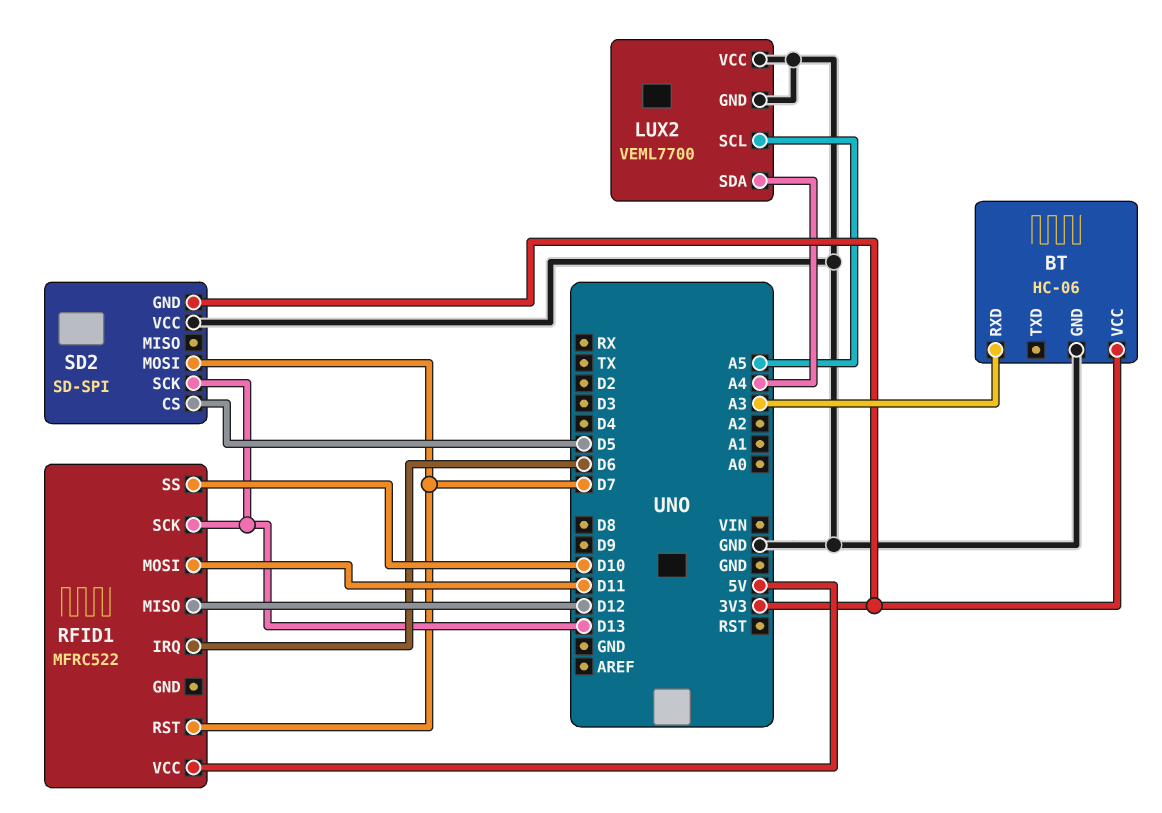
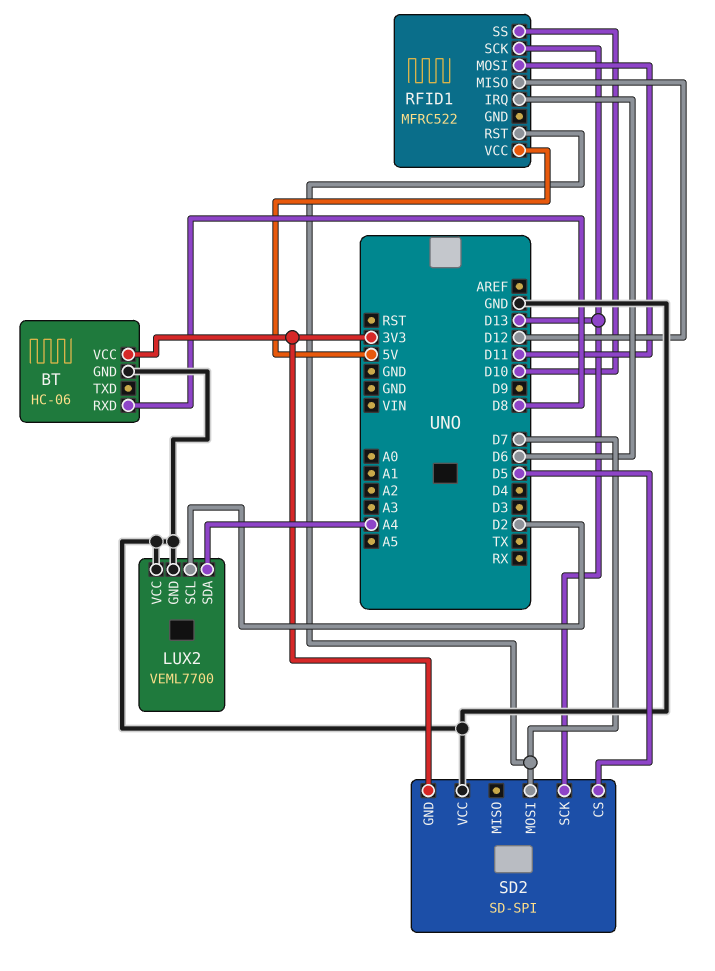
BT pin RXD: A3 -> D8
LUX2 pin SCL: A5 -> D2

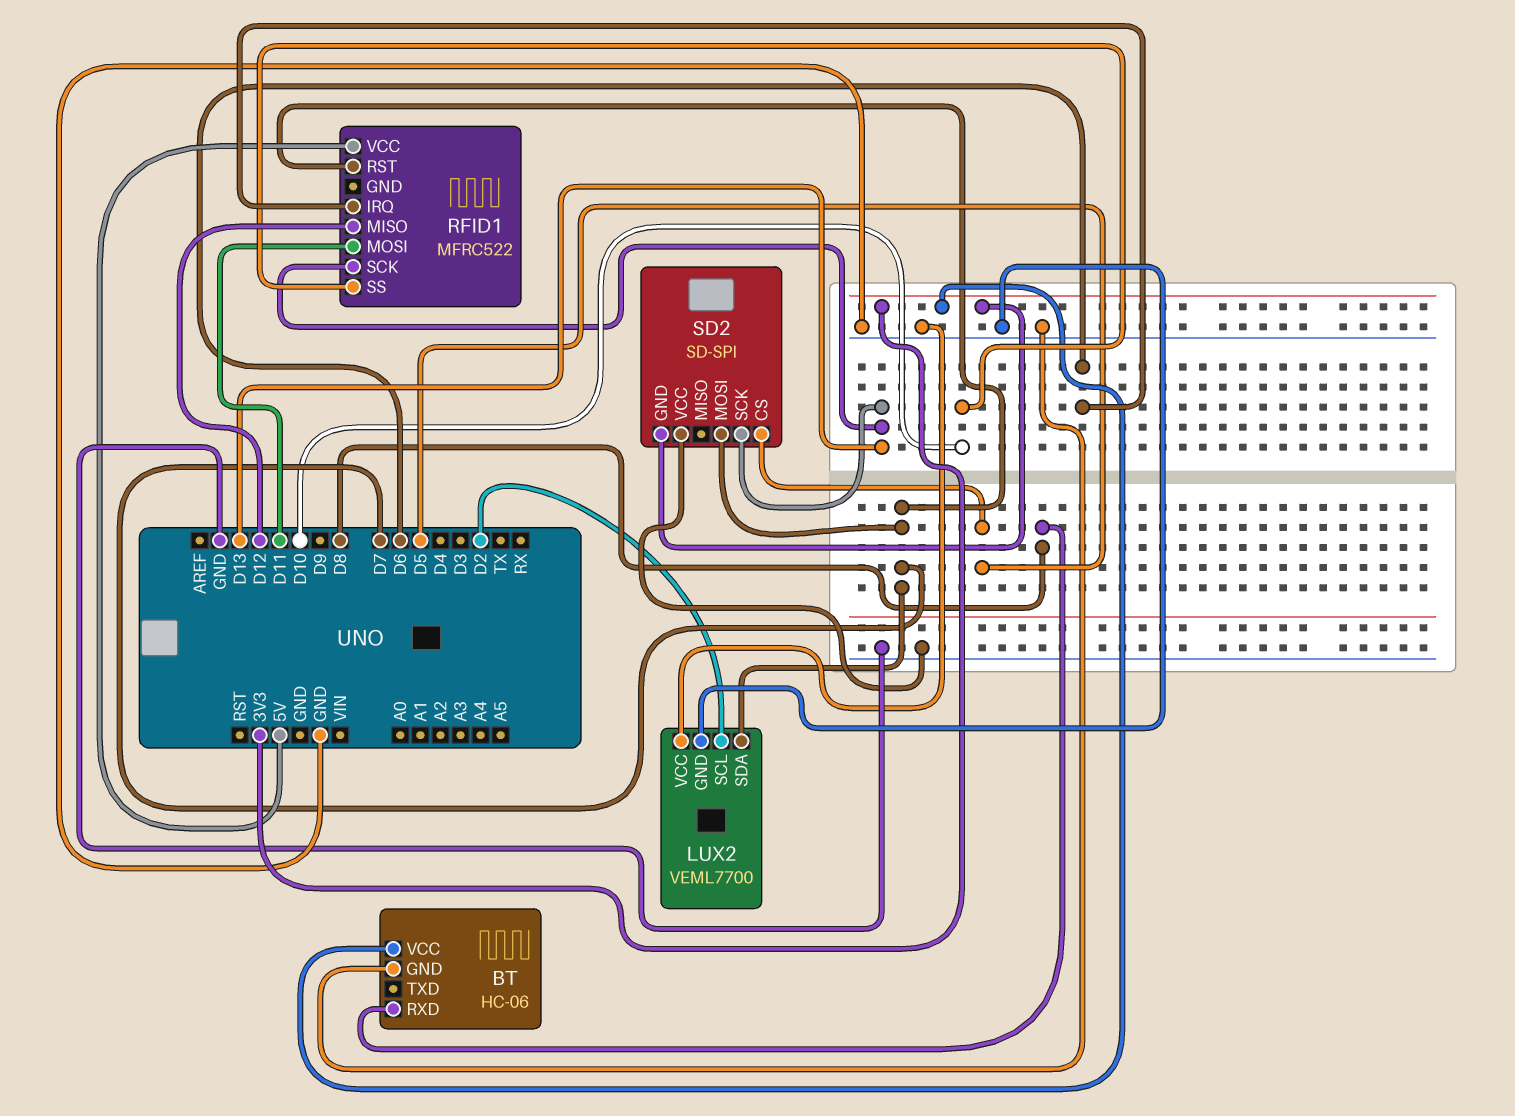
LUX2 pin SDA: A4 -> D7

